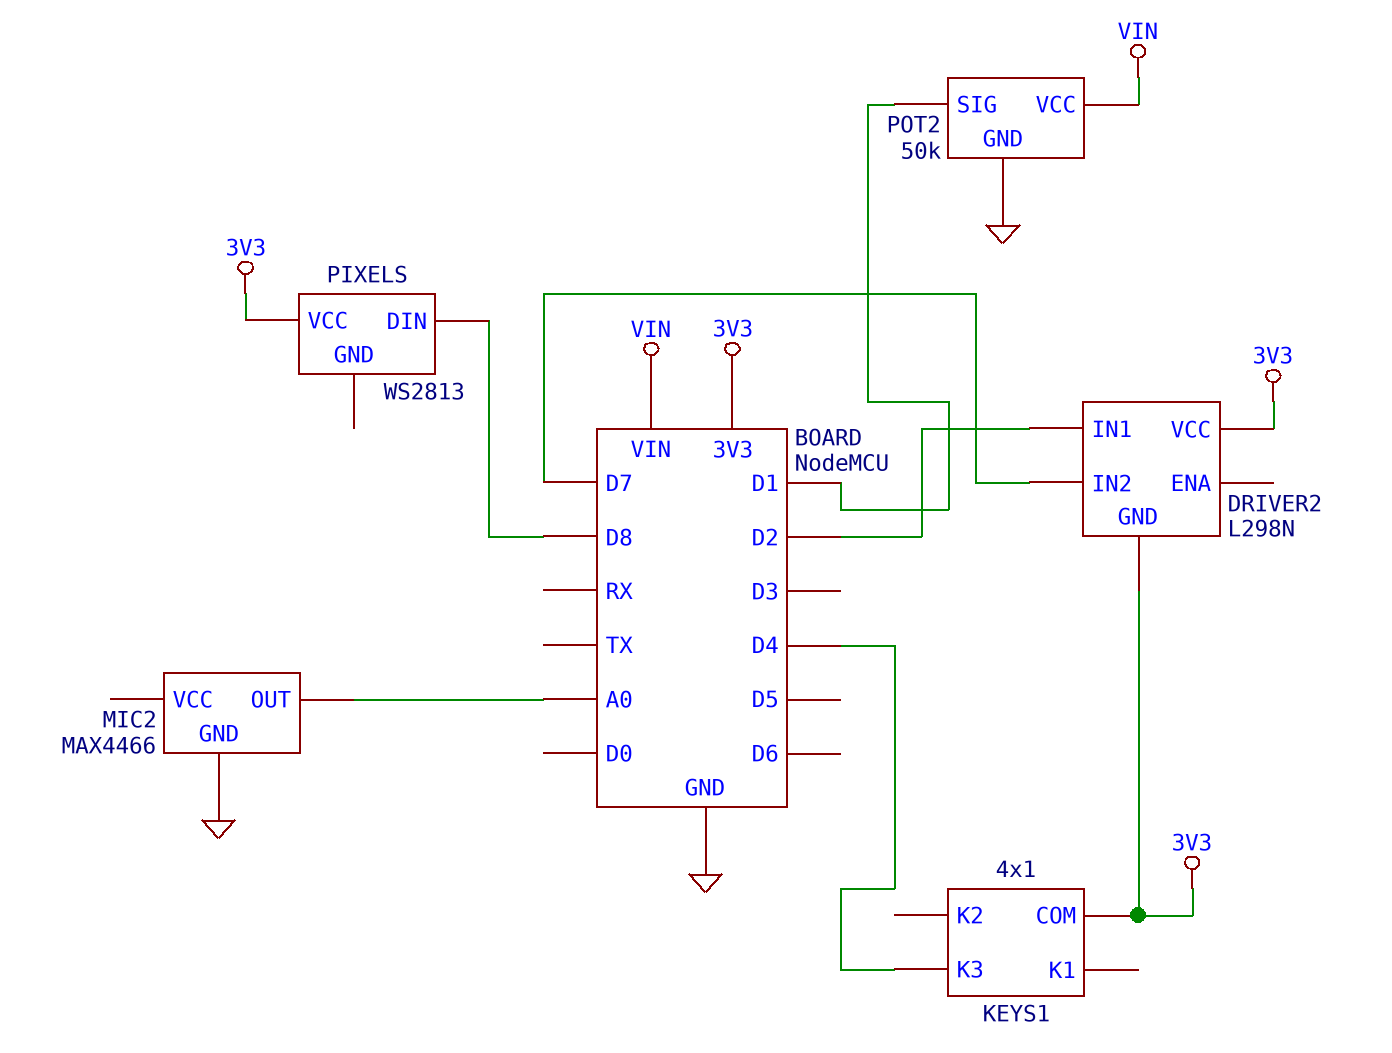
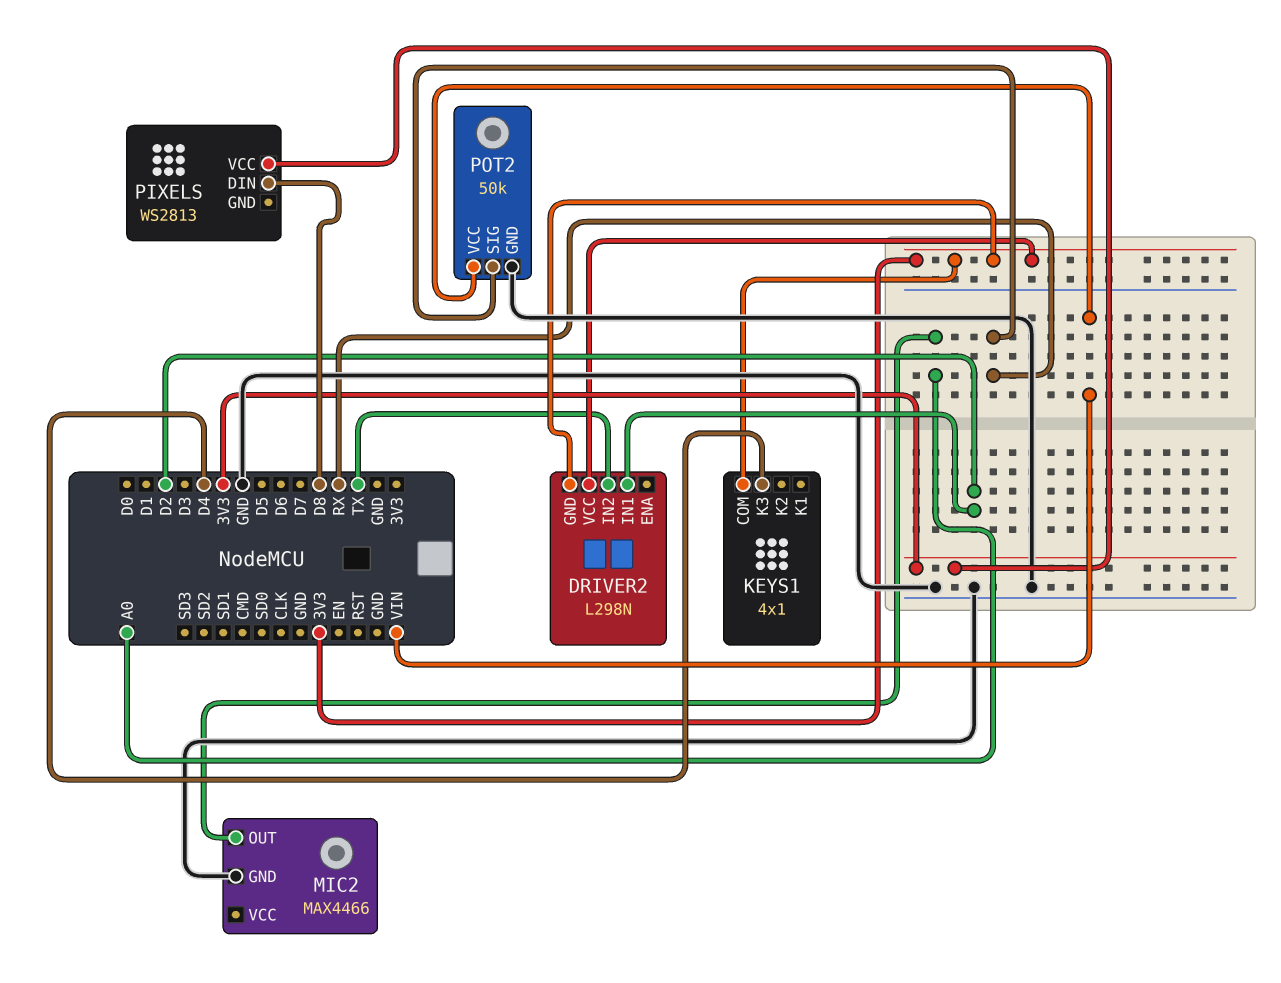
DRIVER2 pin IN2: D7 -> TX
POT2 pin SIG: D1 -> RX

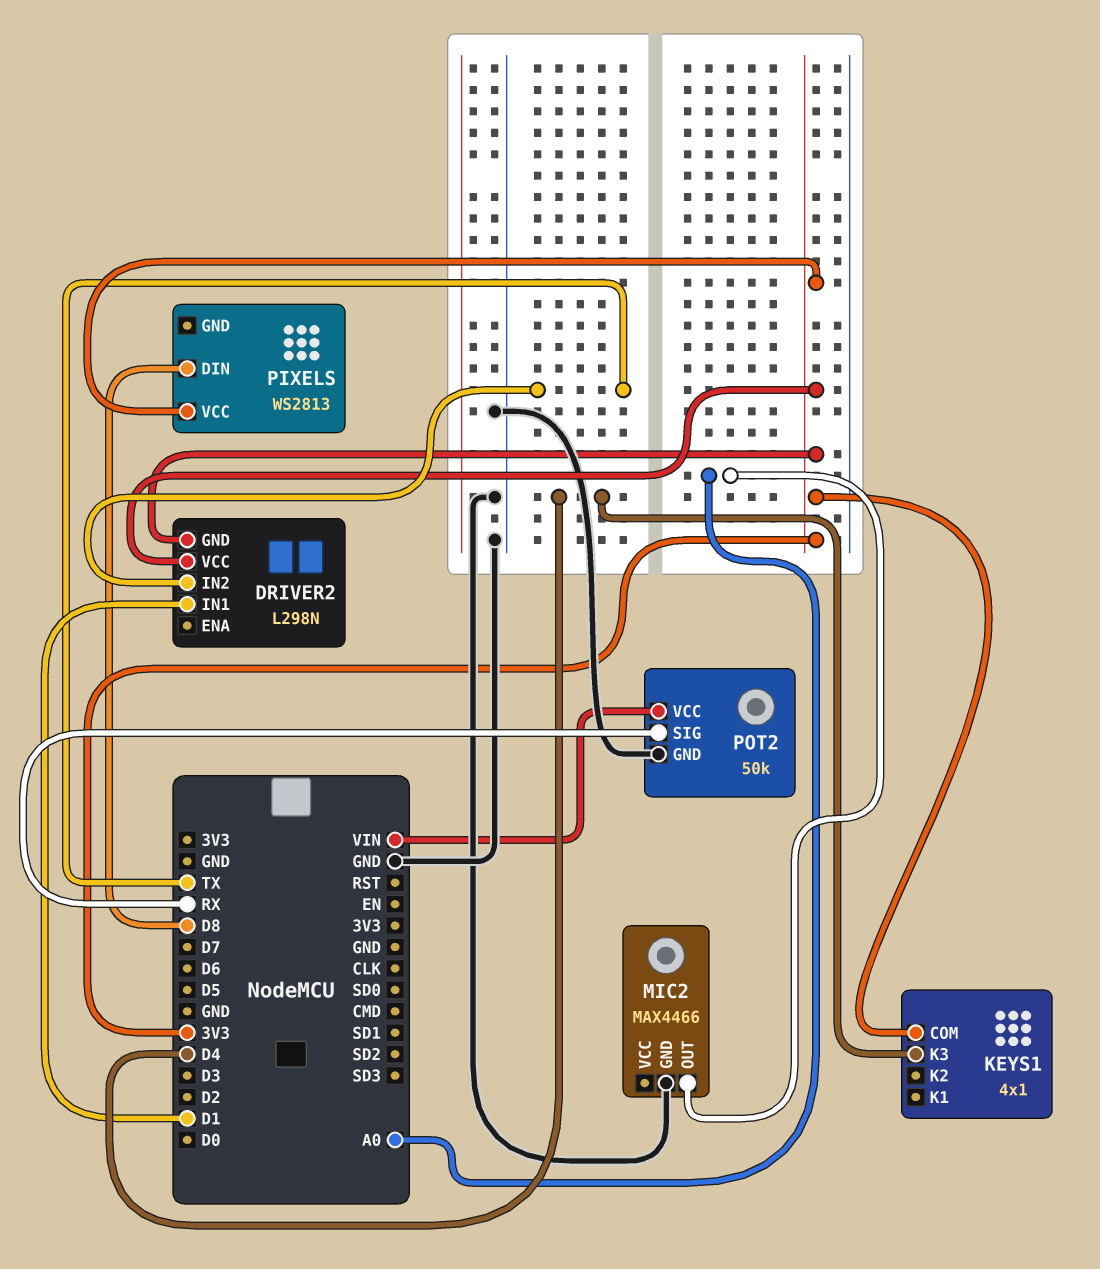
DRIVER2 pin IN1: D2 -> D1

